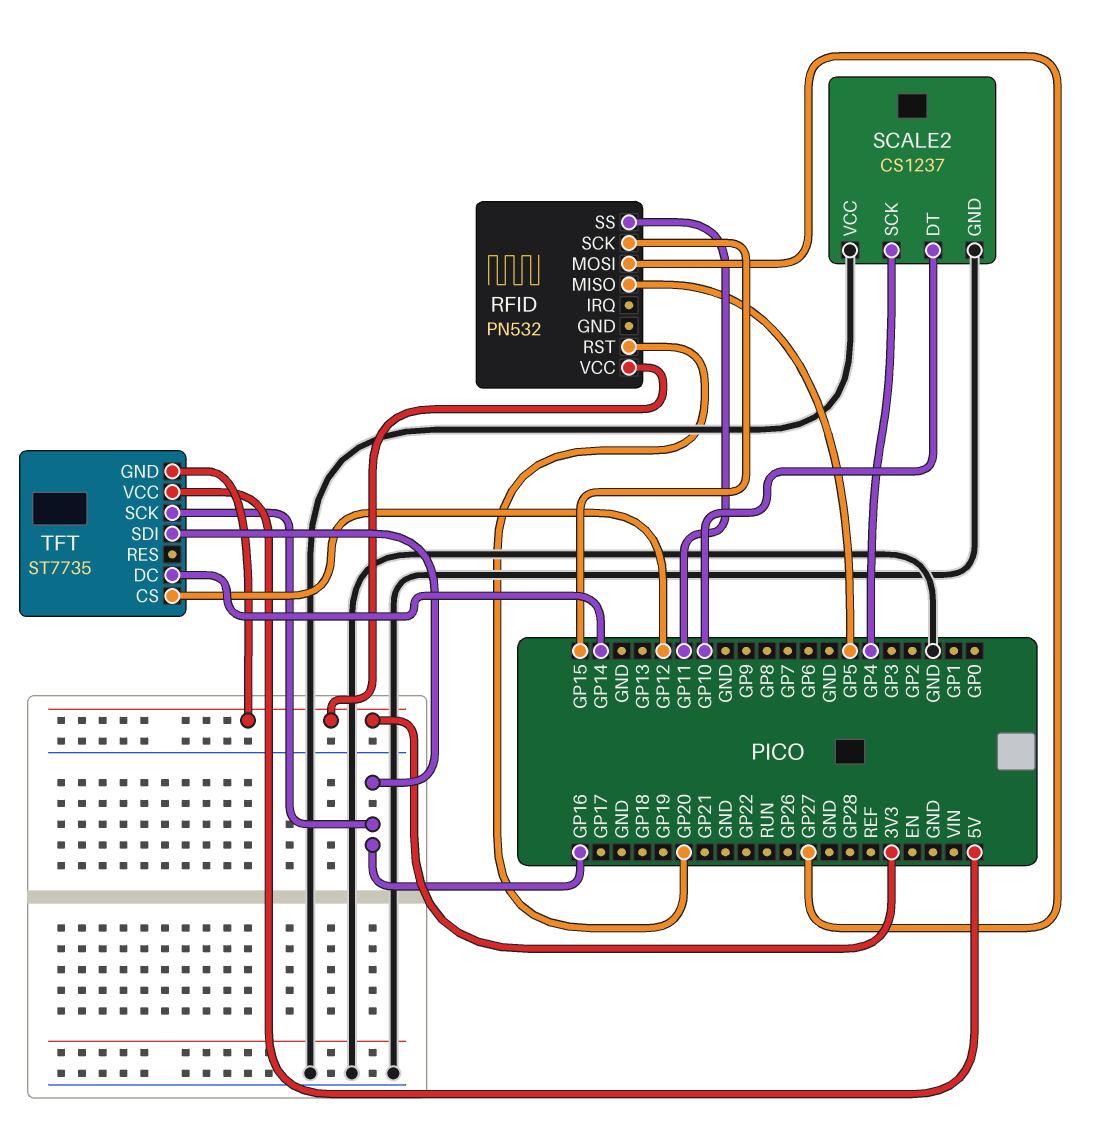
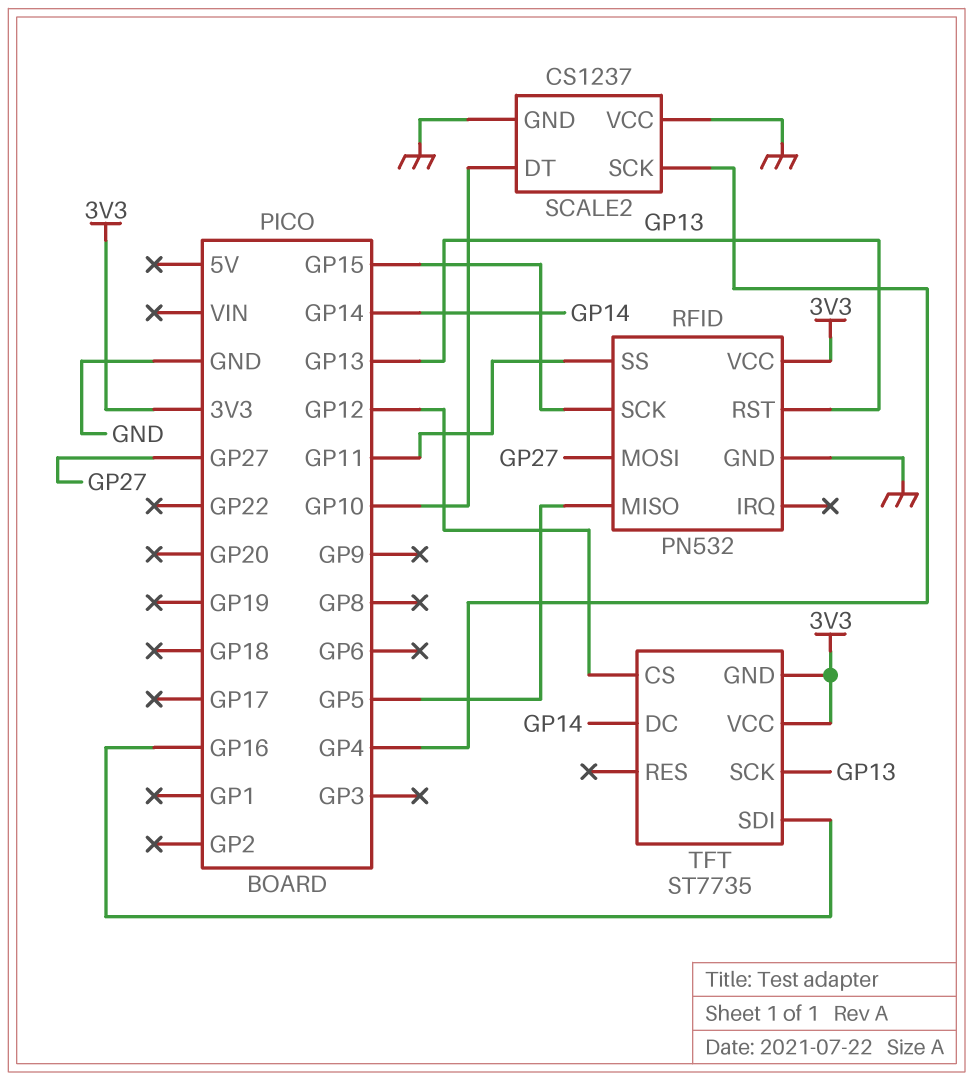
RFID pin GND: none -> GND
RFID pin RST: GP20 -> GP13
TFT pin SCK: GP16 -> GP13
TFT pin VCC: 5V -> 3V3

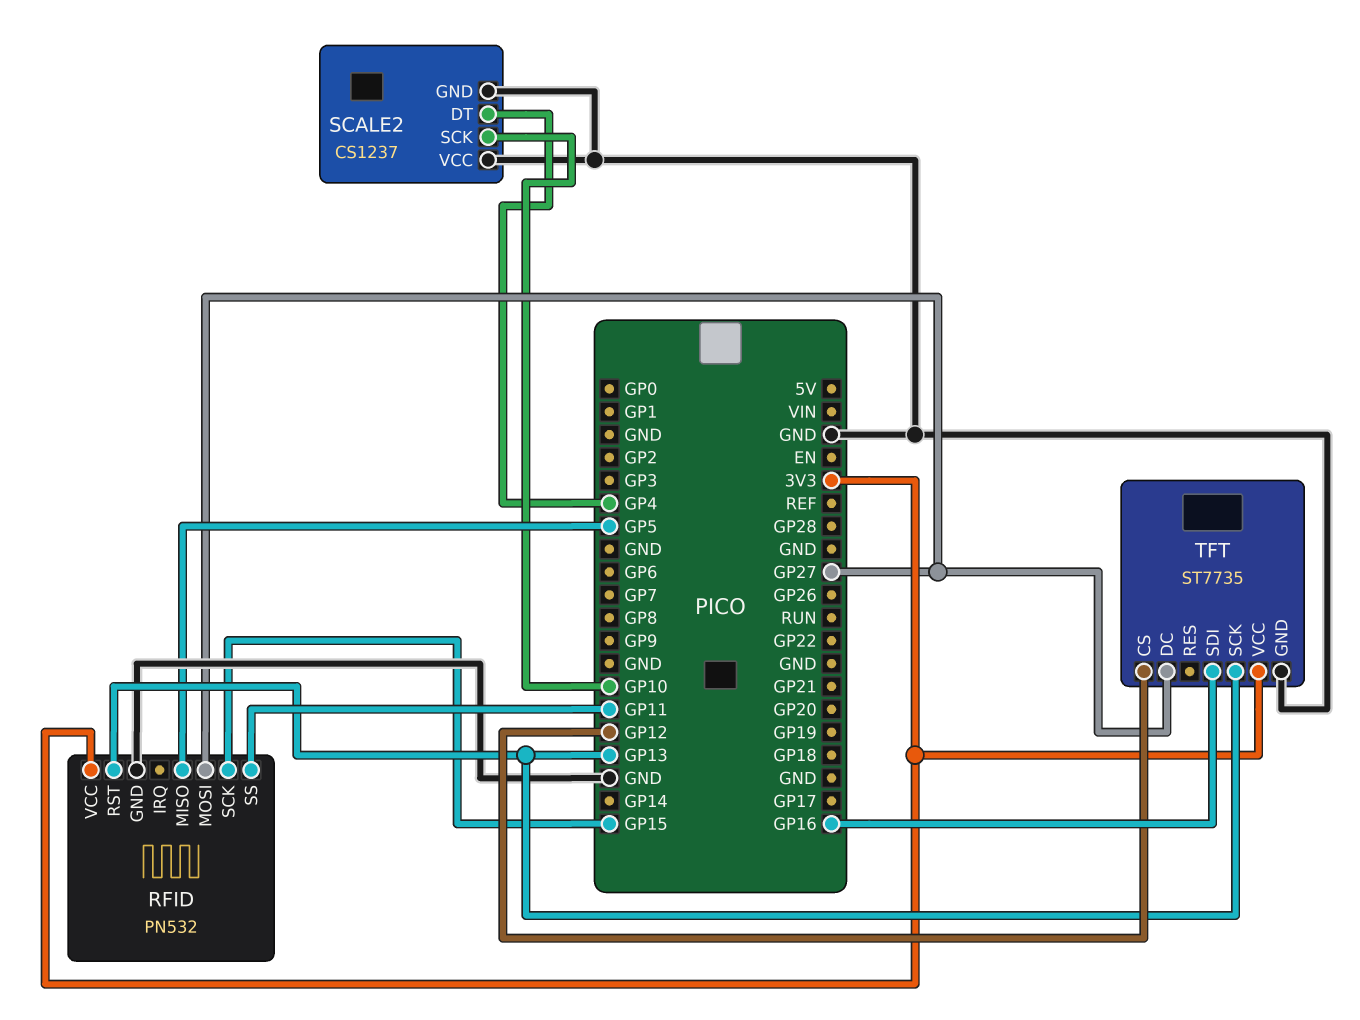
SCALE2 pin DT: GP10 -> GP4
SCALE2 pin SCK: GP4 -> GP10
TFT pin DC: GP14 -> GP27
TFT pin GND: 3V3 -> GND

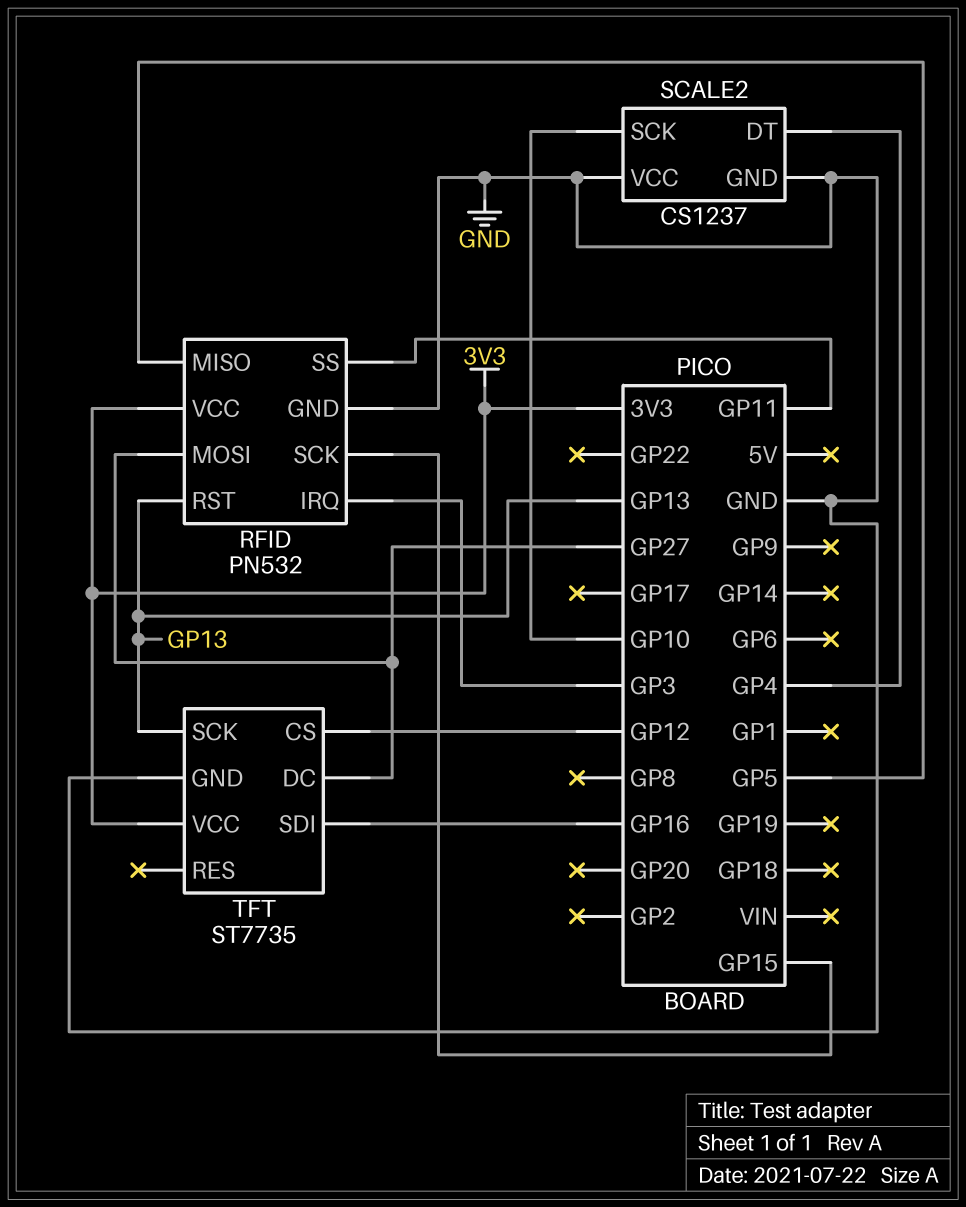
RFID pin IRQ: none -> GP3

